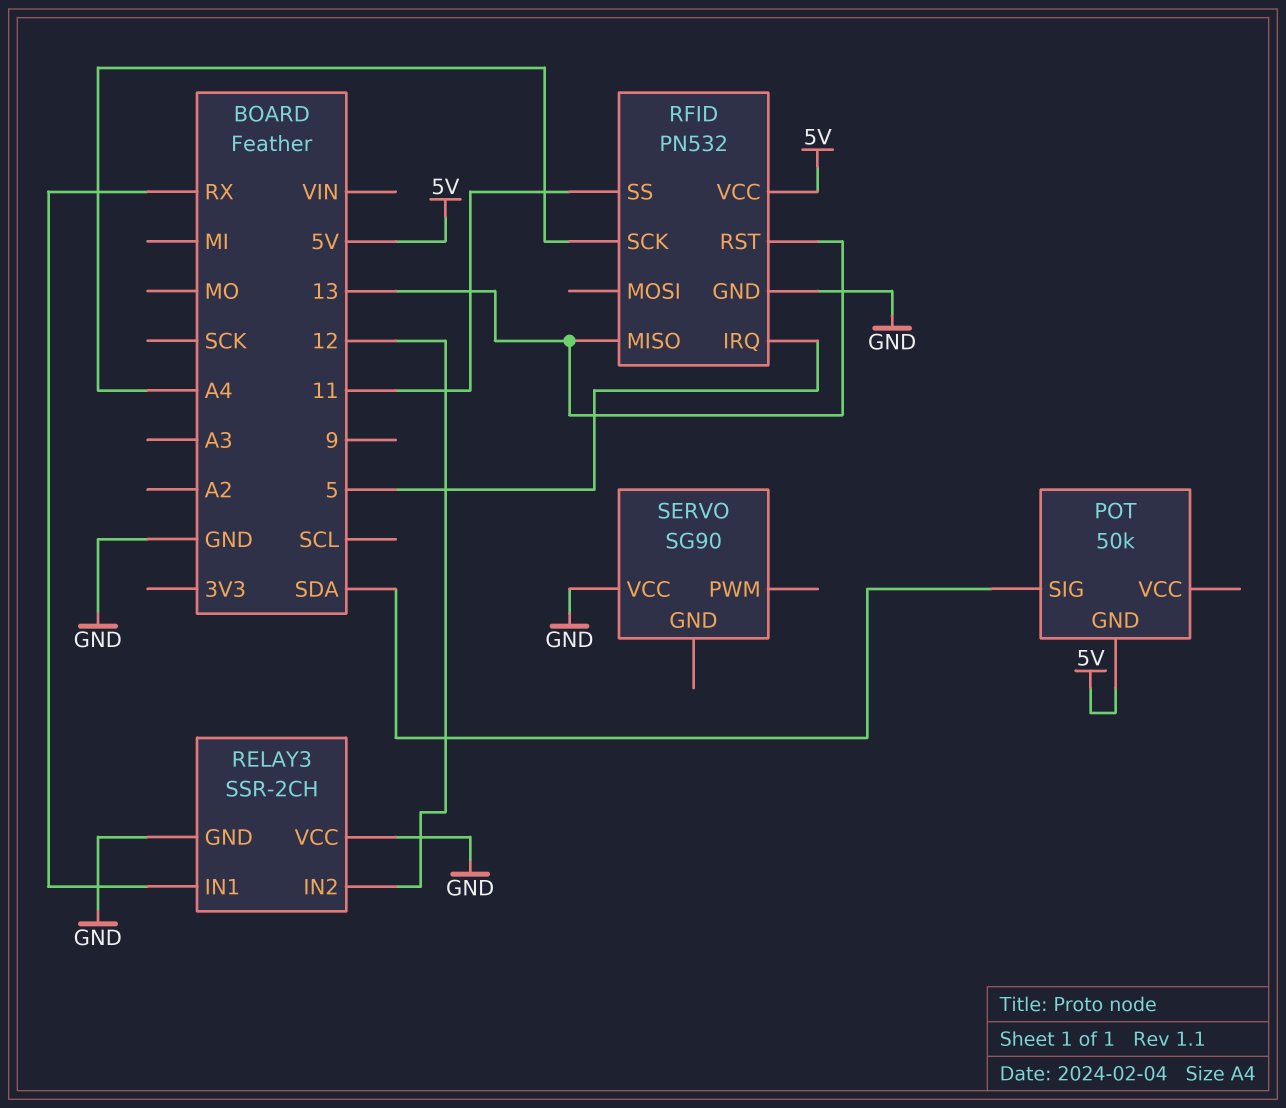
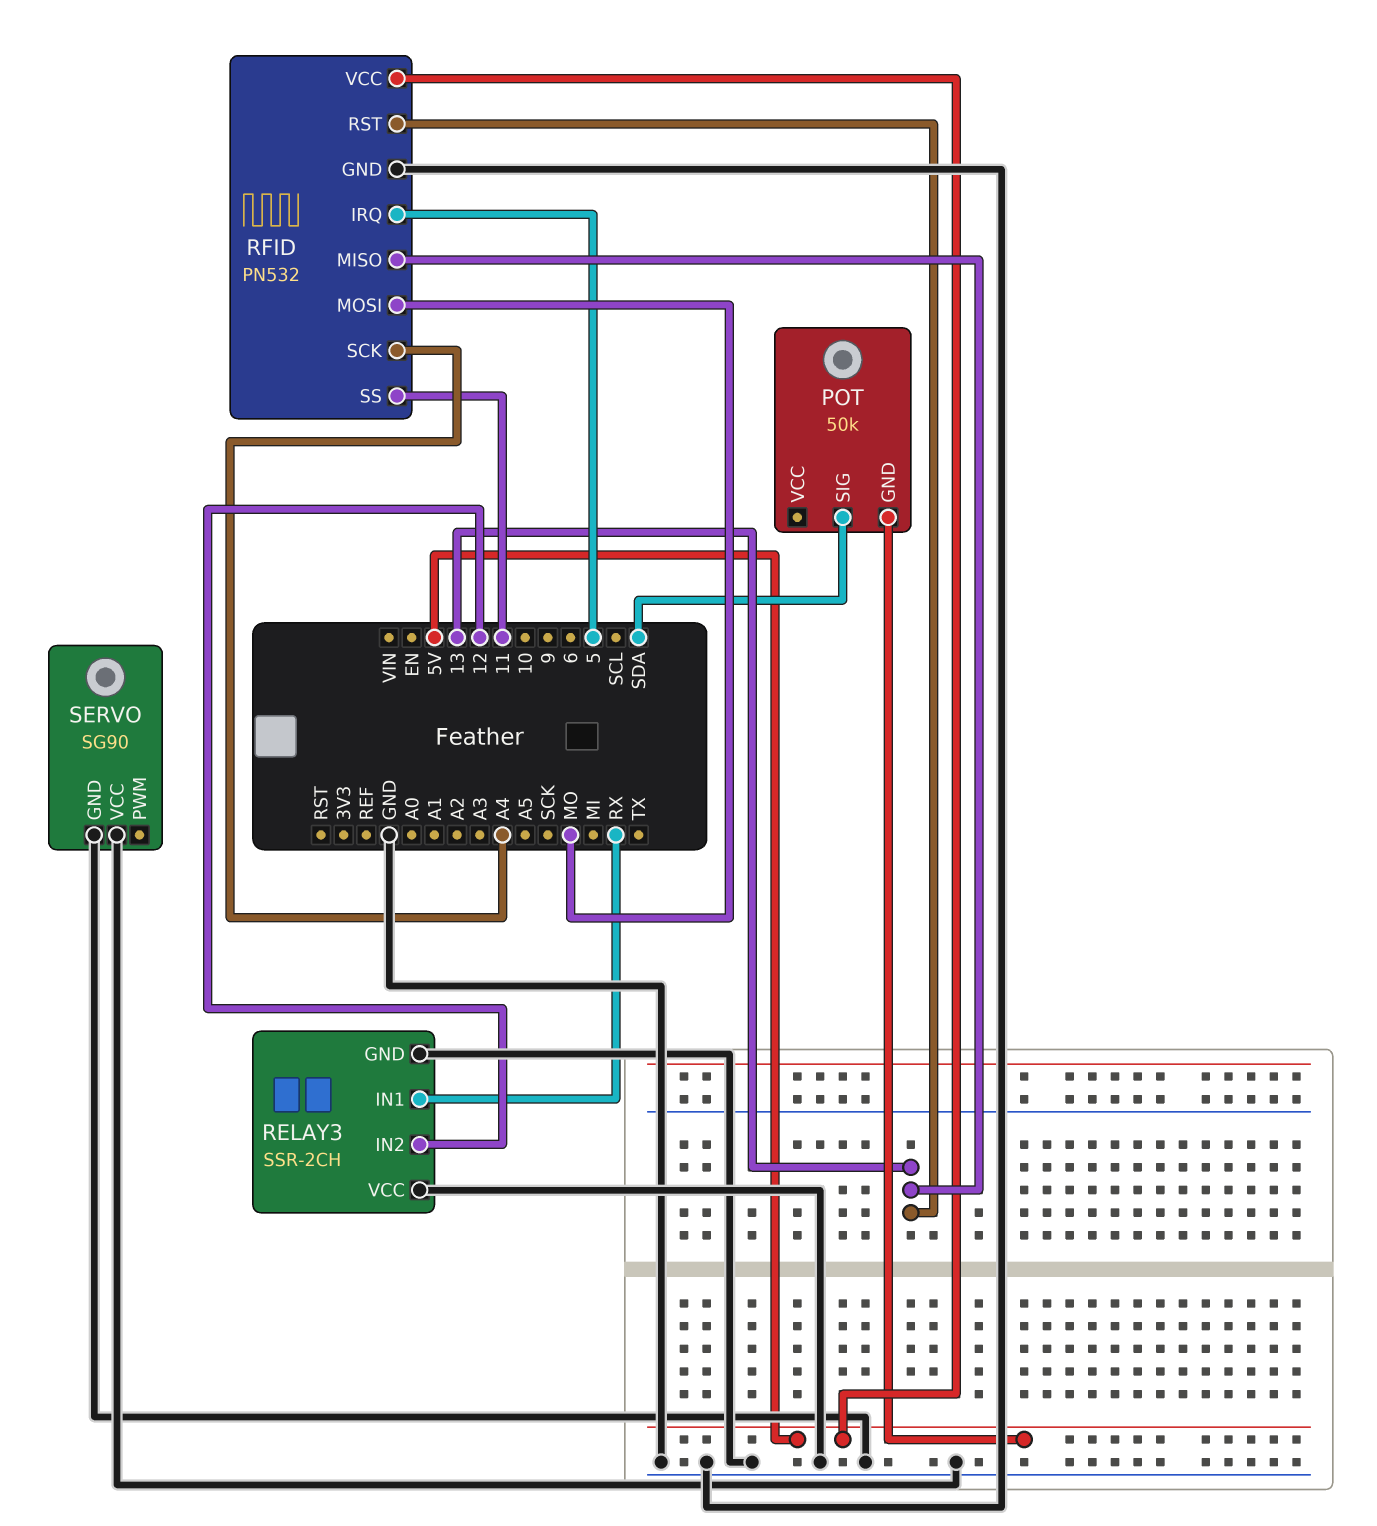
RFID pin MOSI: none -> MO
SERVO pin GND: none -> GND

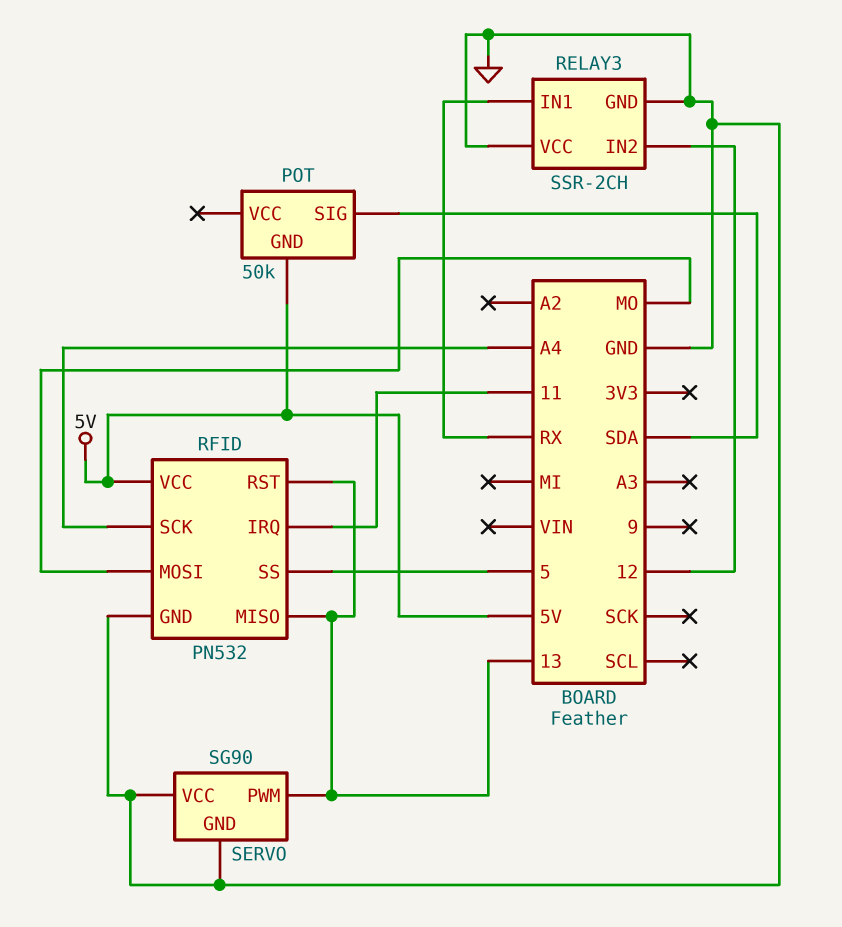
RFID pin IRQ: 5 -> 11
RFID pin SS: 11 -> 5
SERVO pin PWM: none -> 13

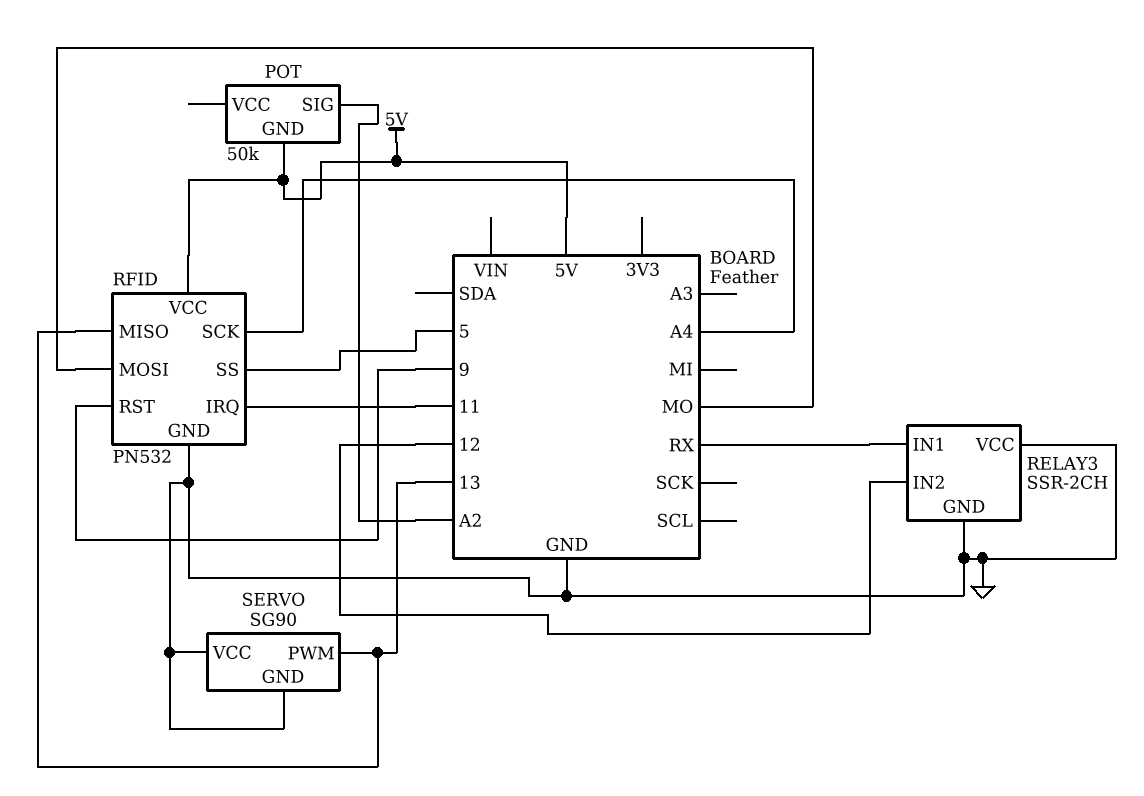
POT pin SIG: SDA -> A2
RFID pin RST: 13 -> 9

